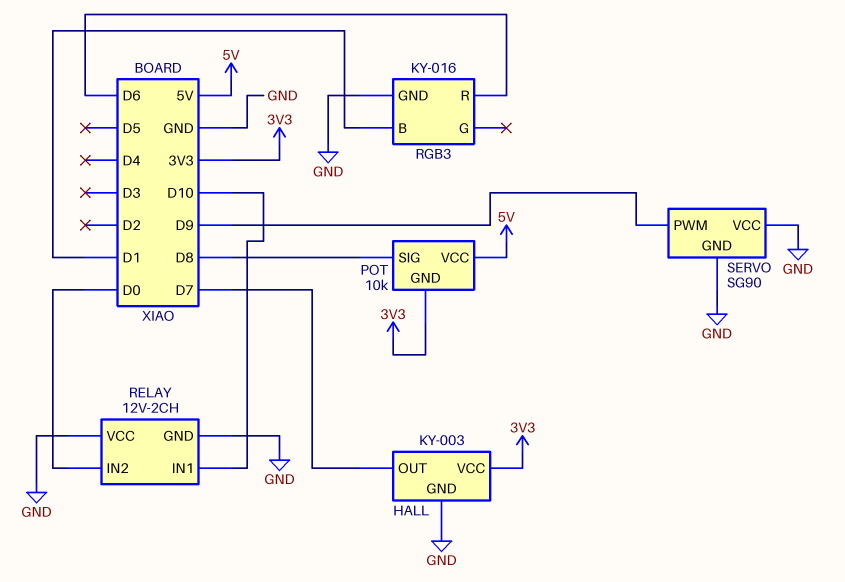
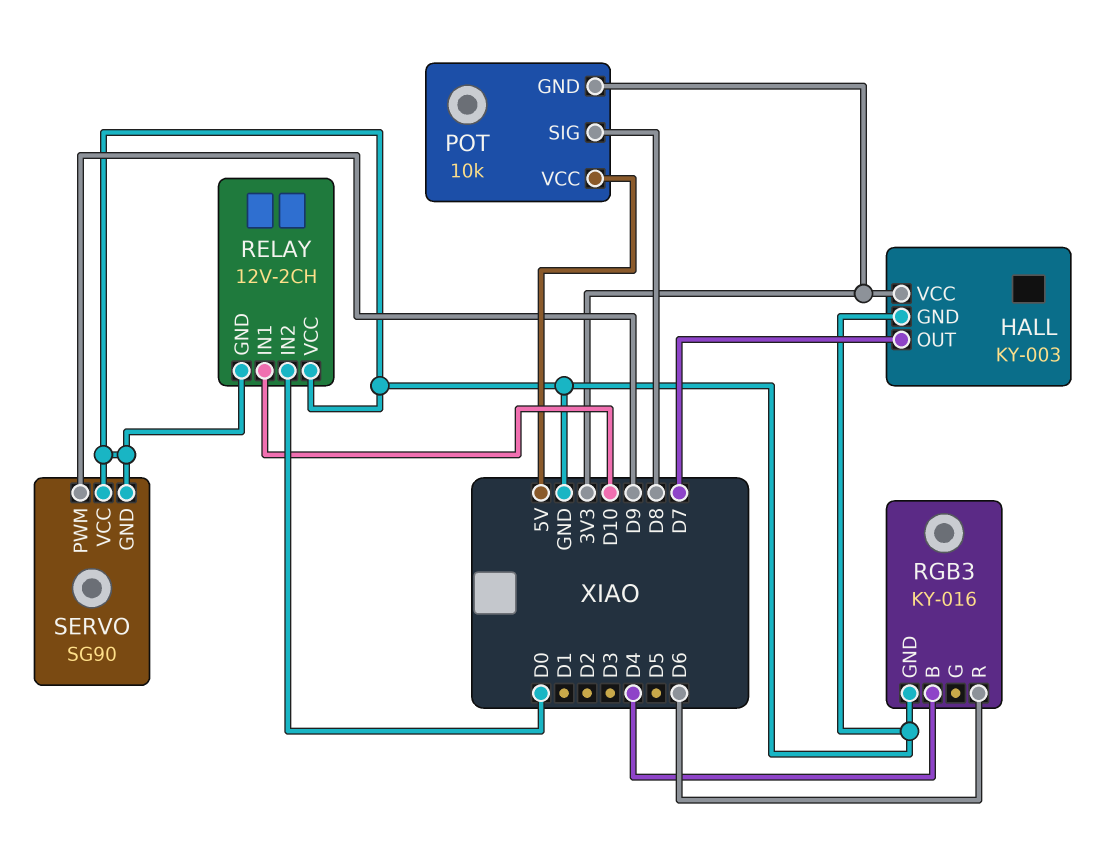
RGB3 pin B: D1 -> D4

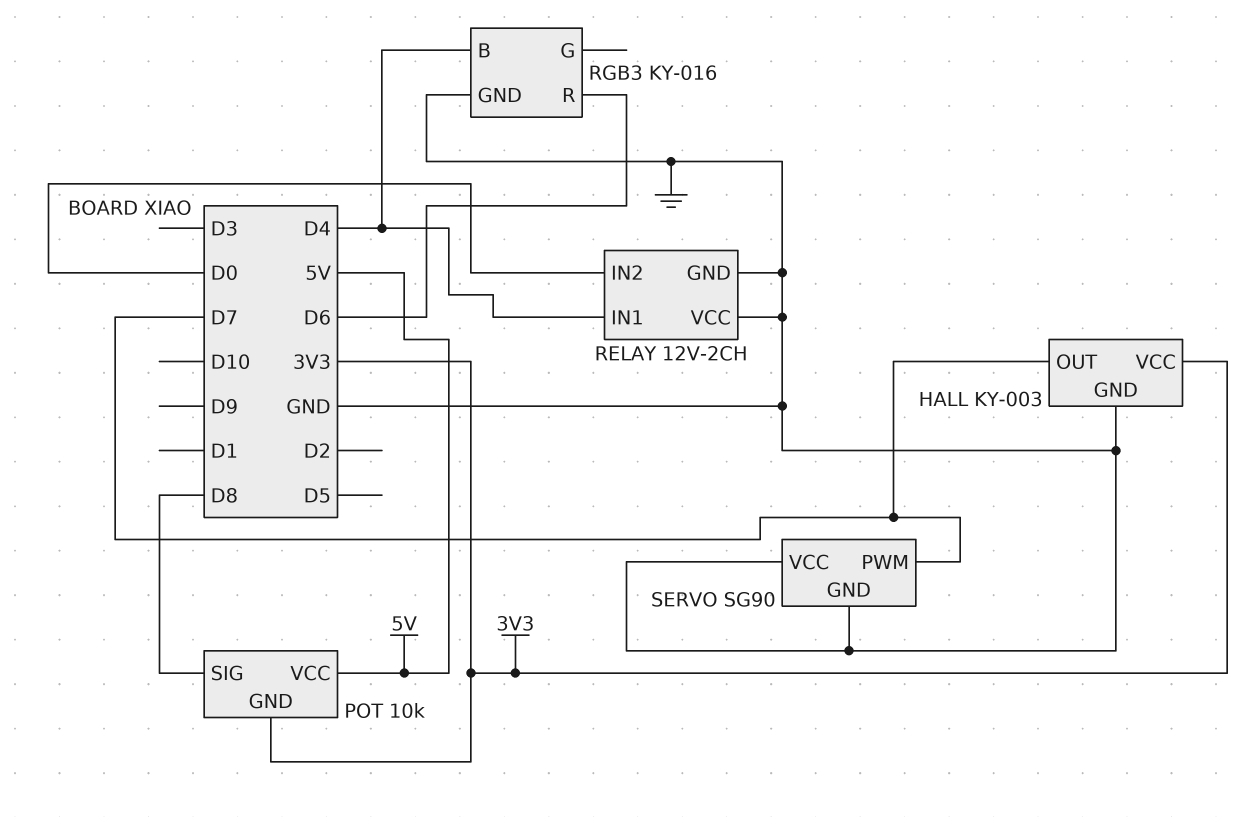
RELAY pin IN1: D10 -> D4
SERVO pin PWM: D9 -> D7

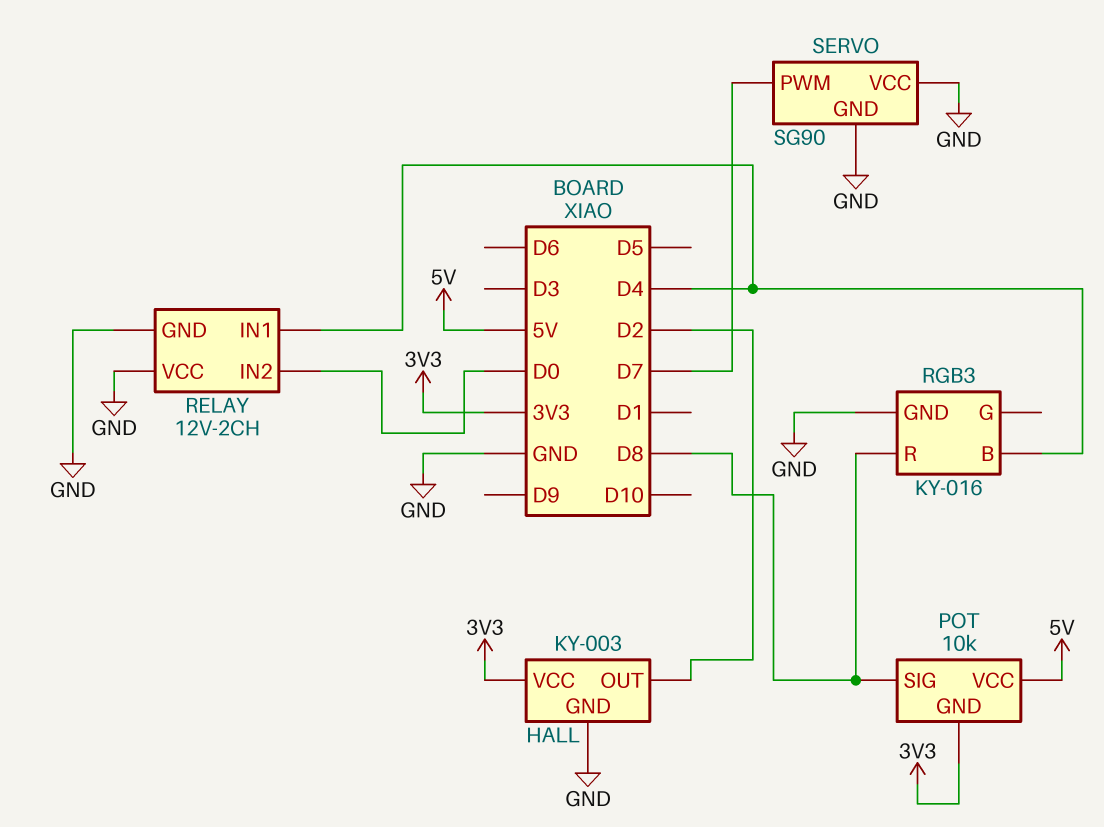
HALL pin OUT: D7 -> D2
RGB3 pin R: D6 -> D8

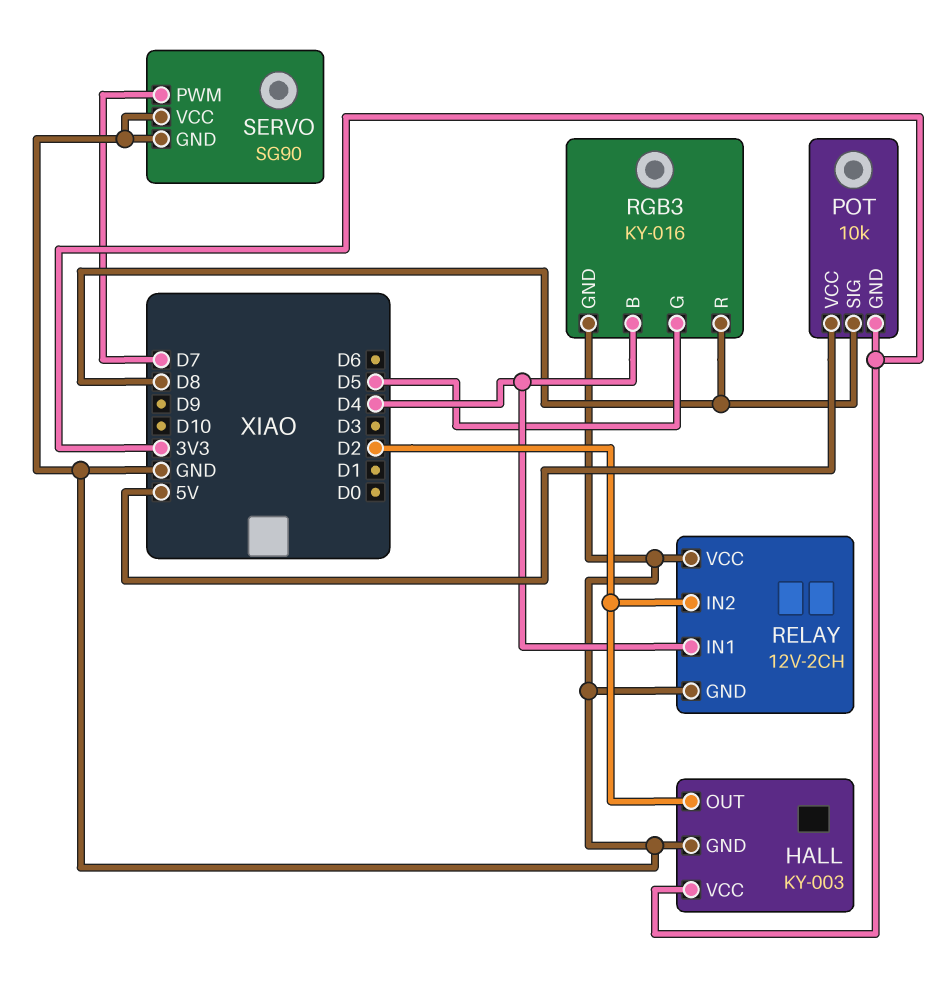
RELAY pin IN2: D0 -> D2
RGB3 pin G: none -> D5

